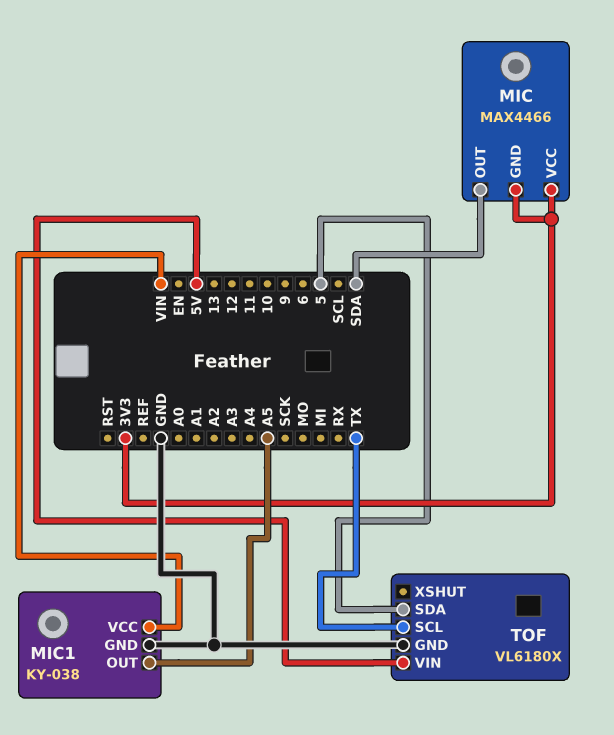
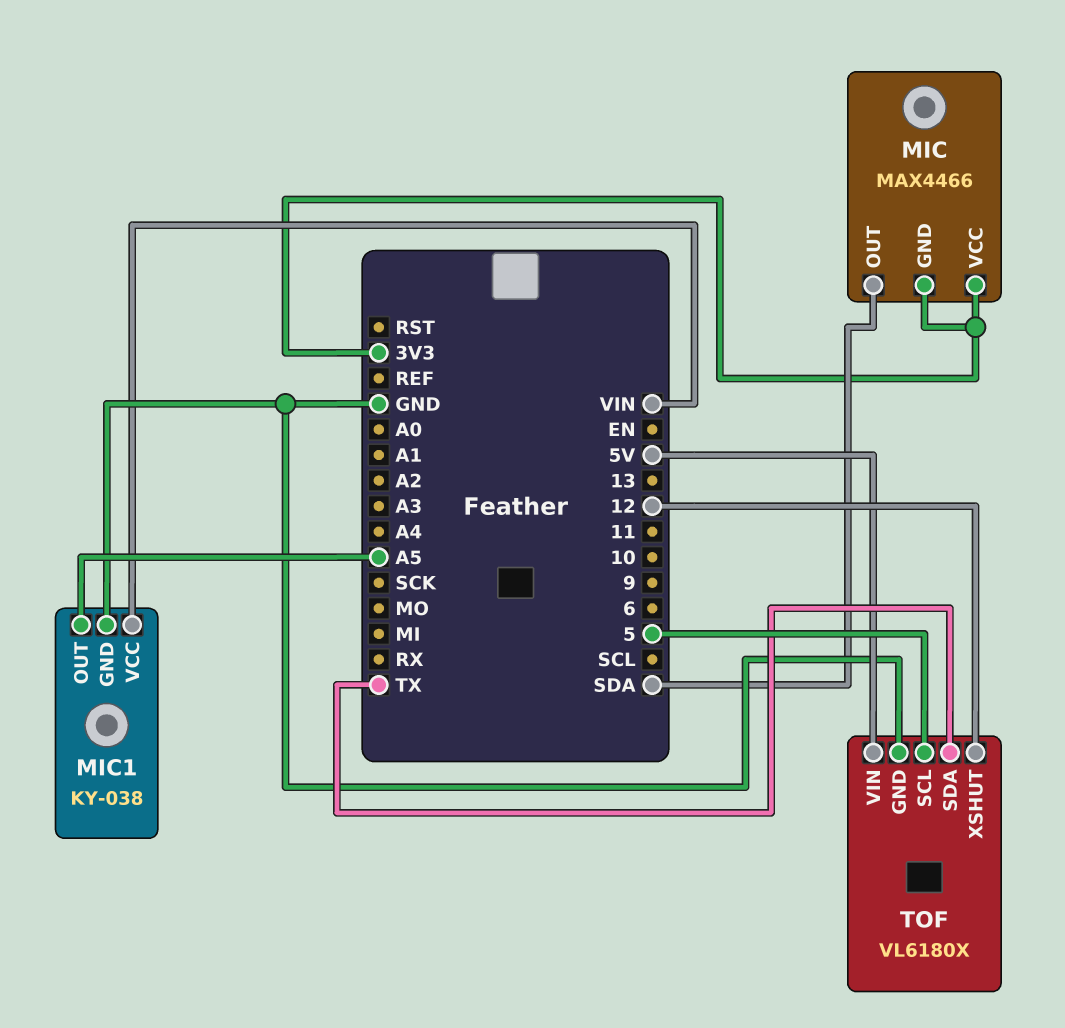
TOF pin SCL: TX -> 5
TOF pin SDA: 5 -> TX
TOF pin XSHUT: none -> 12

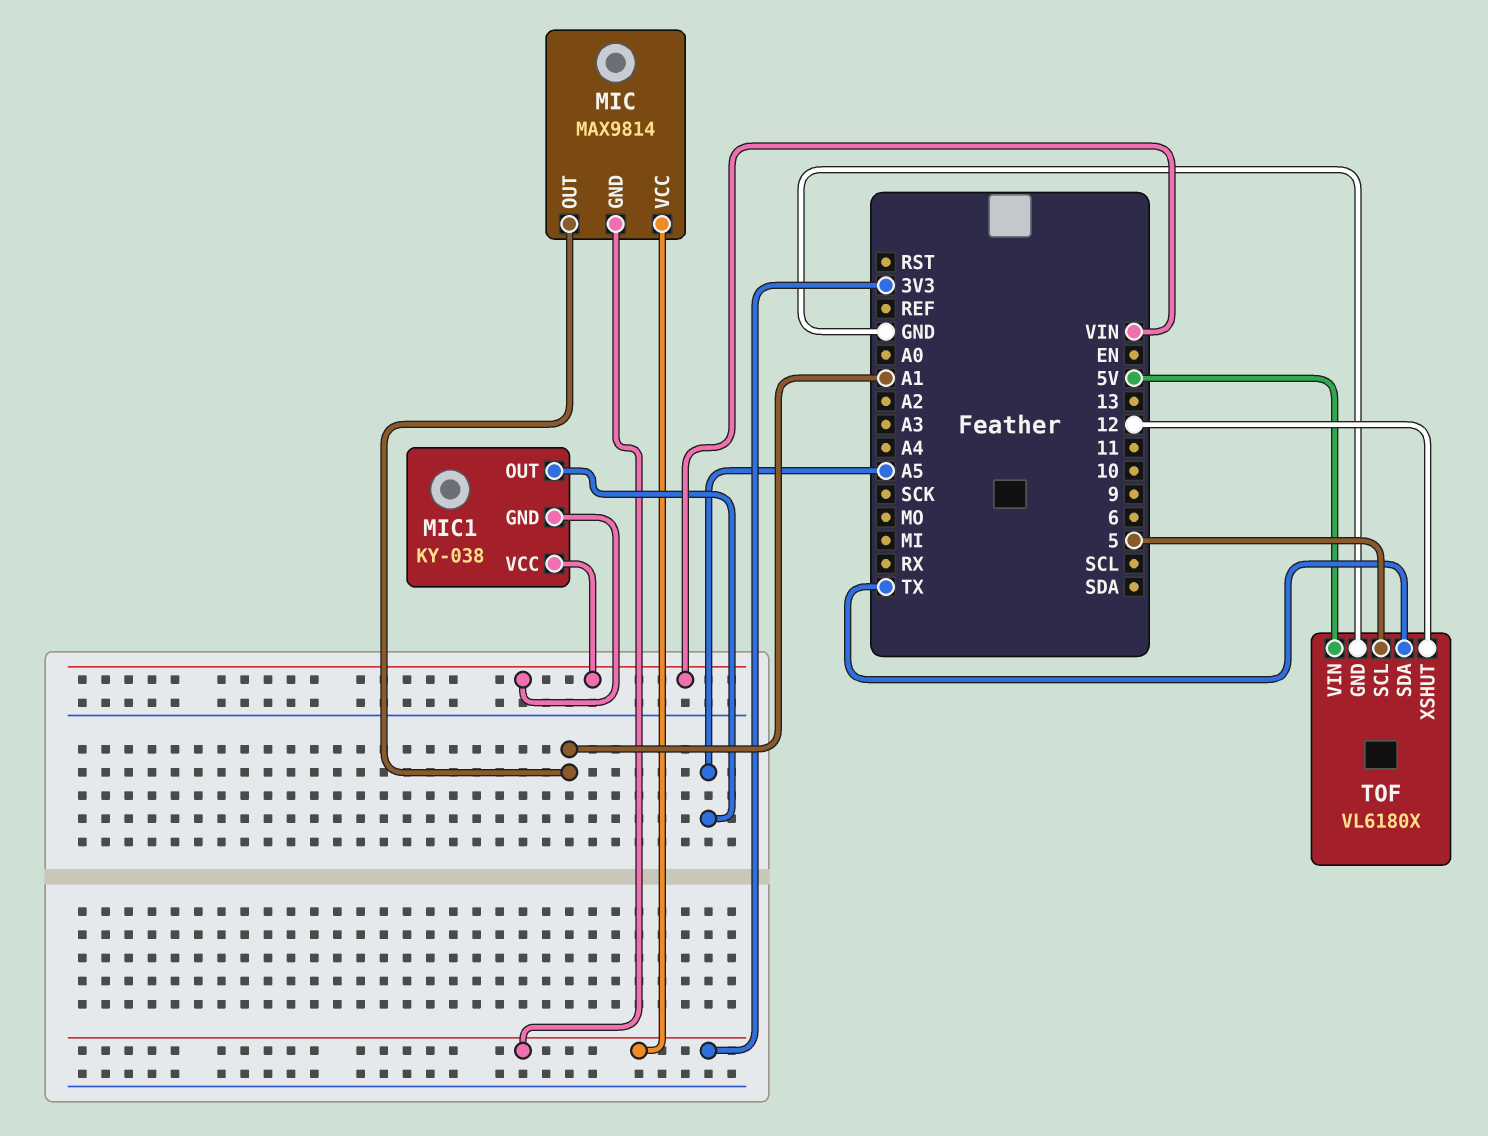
MIC: MAX4466 -> MAX9814
MIC pin OUT: SDA -> A1
MIC1 pin GND: GND -> VIN

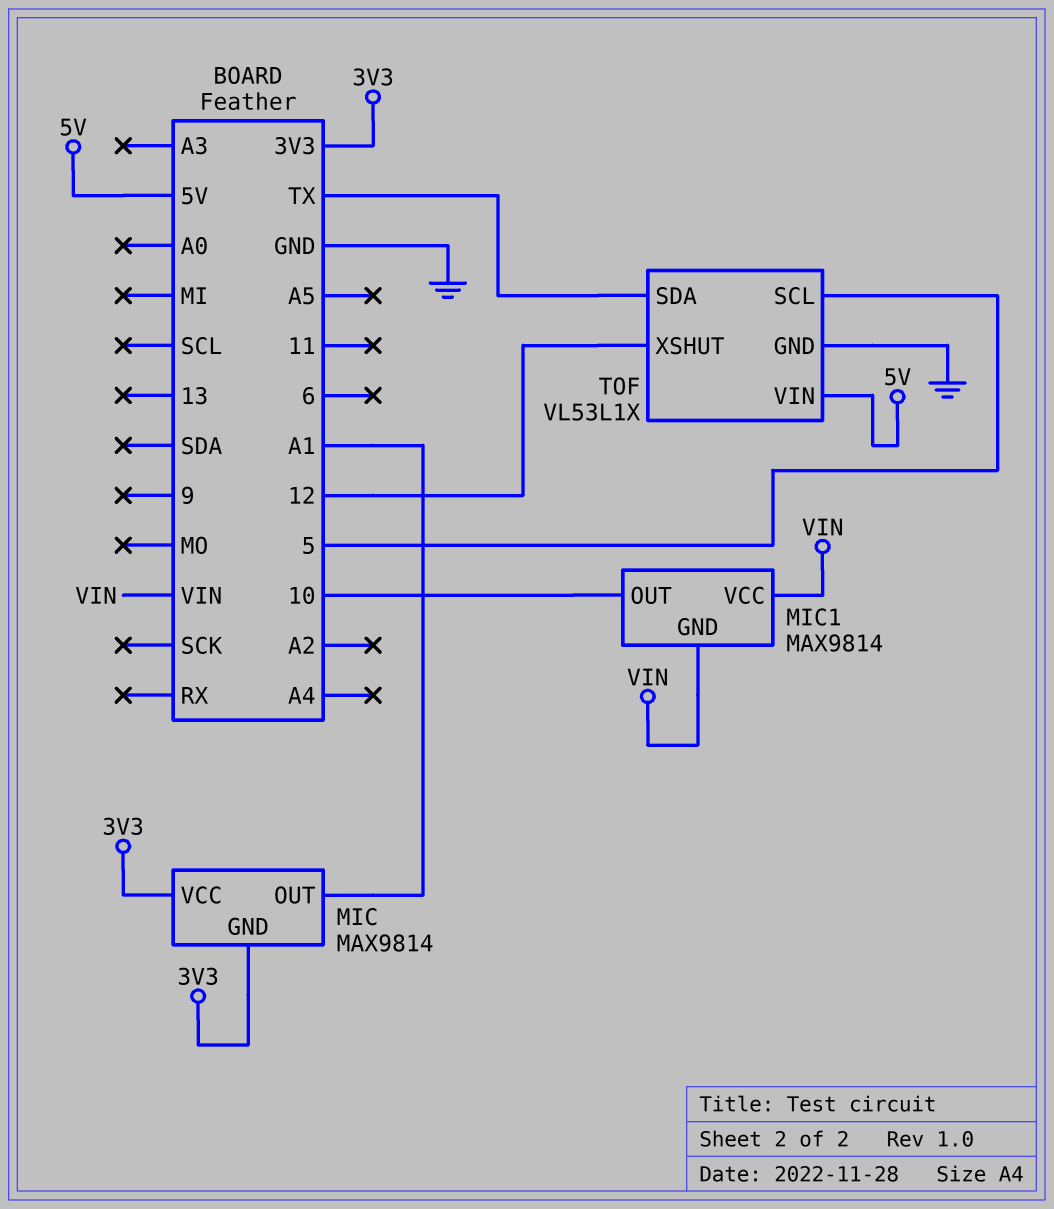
MIC1: KY-038 -> MAX9814
MIC1 pin OUT: A5 -> 10
TOF: VL6180X -> VL53L1X

